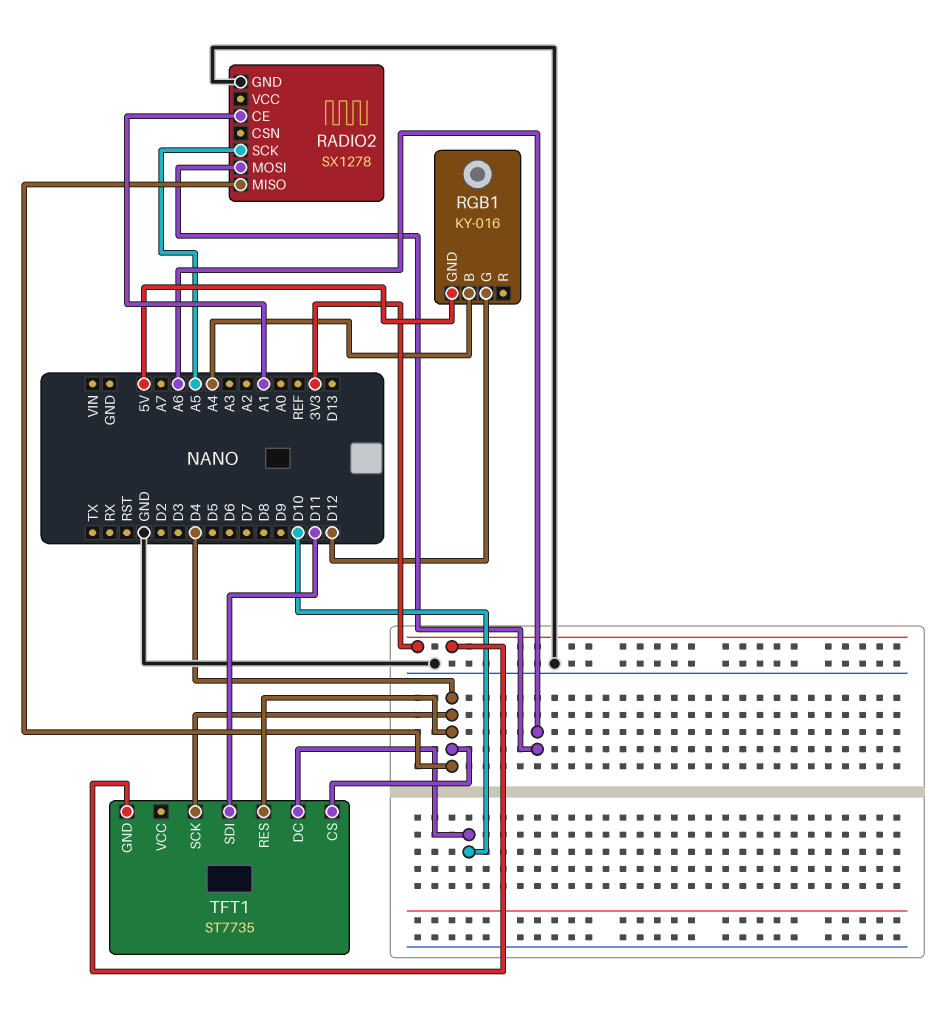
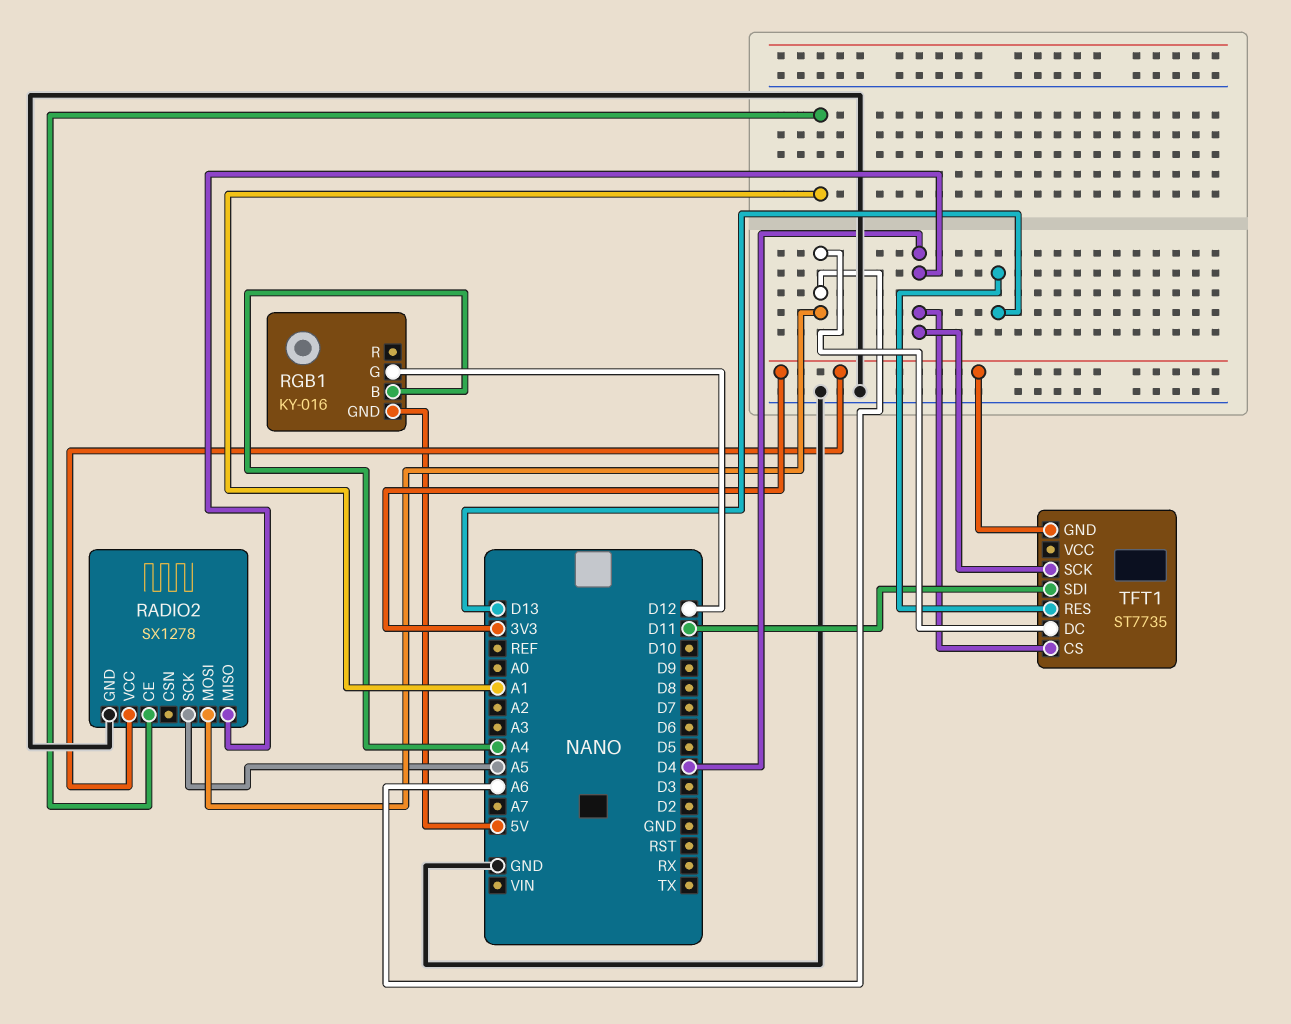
RADIO2 pin VCC: none -> 3V3
TFT1 pin DC: D10 -> A6
TFT1 pin RES: D4 -> D13

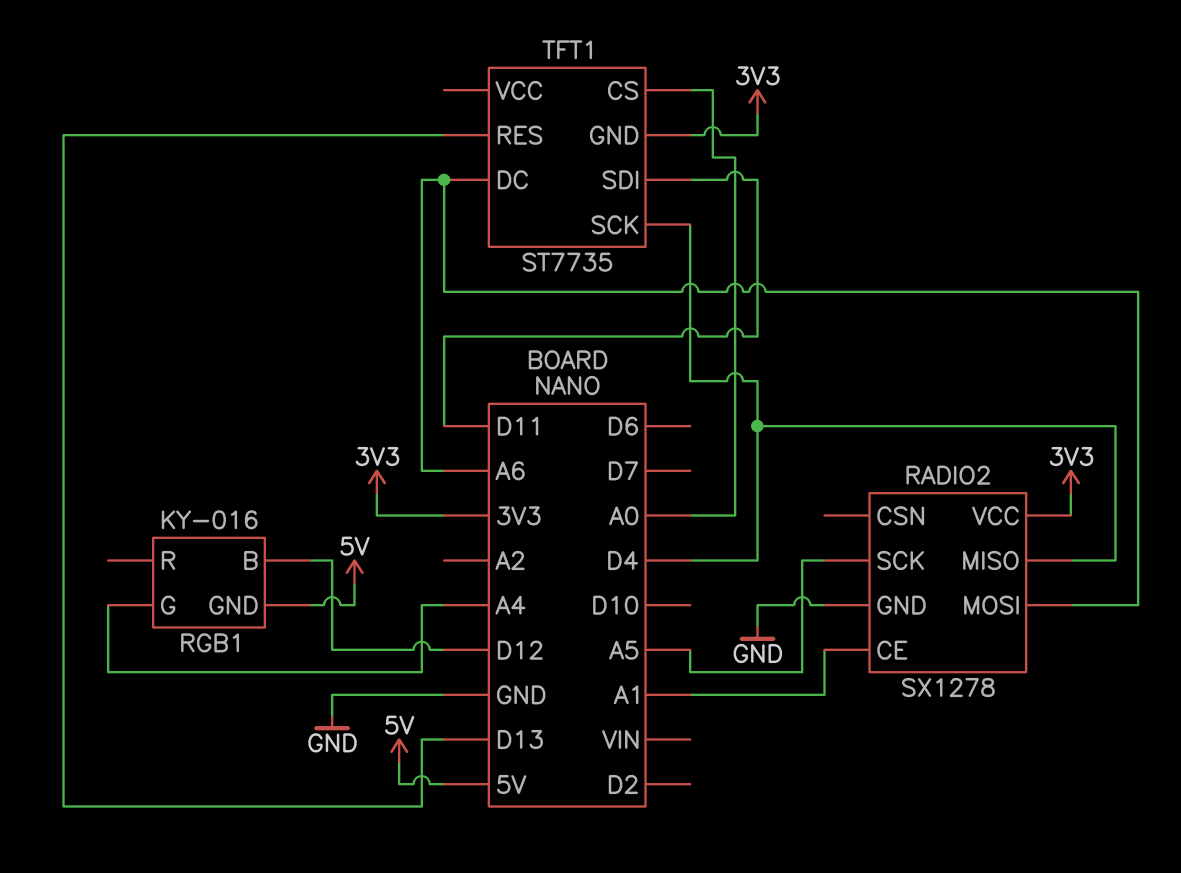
RGB1 pin B: A4 -> D12
RGB1 pin G: D12 -> A4
TFT1 pin CS: D4 -> A0

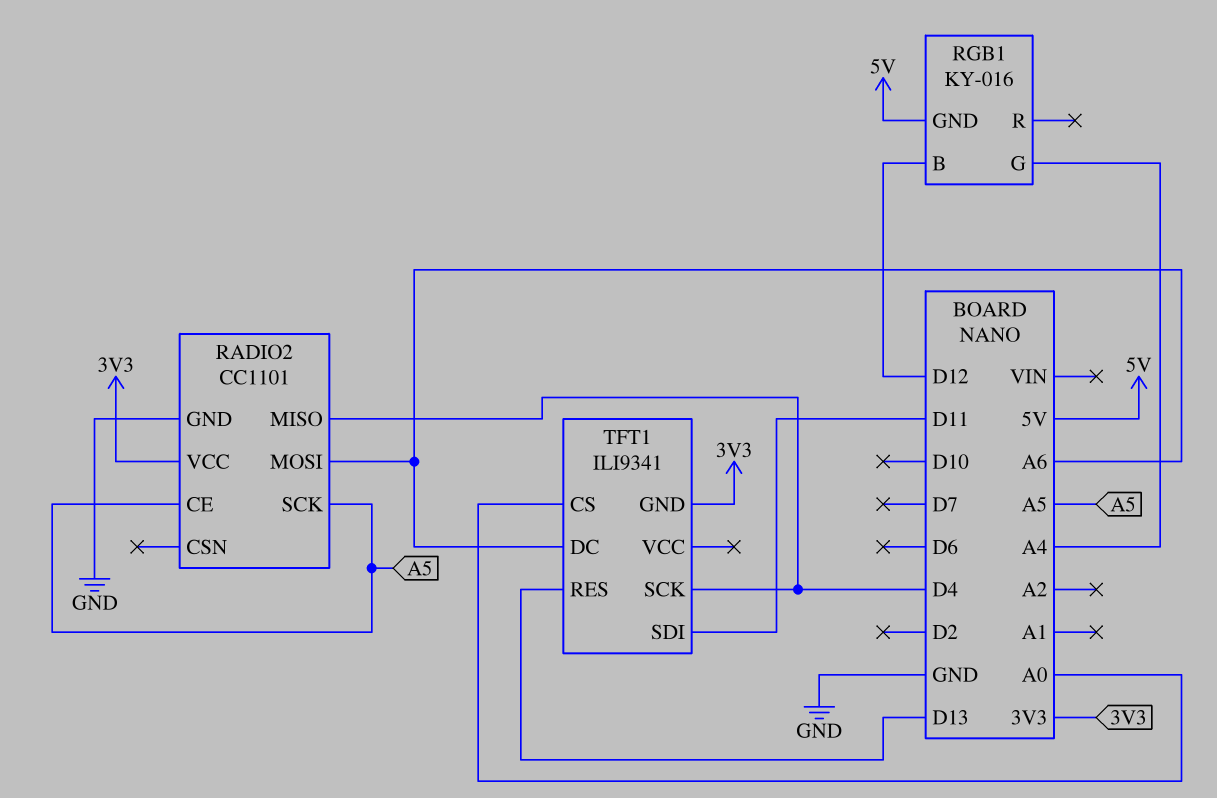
RADIO2: SX1278 -> CC1101
RADIO2 pin CE: A1 -> A5
TFT1: ST7735 -> ILI9341

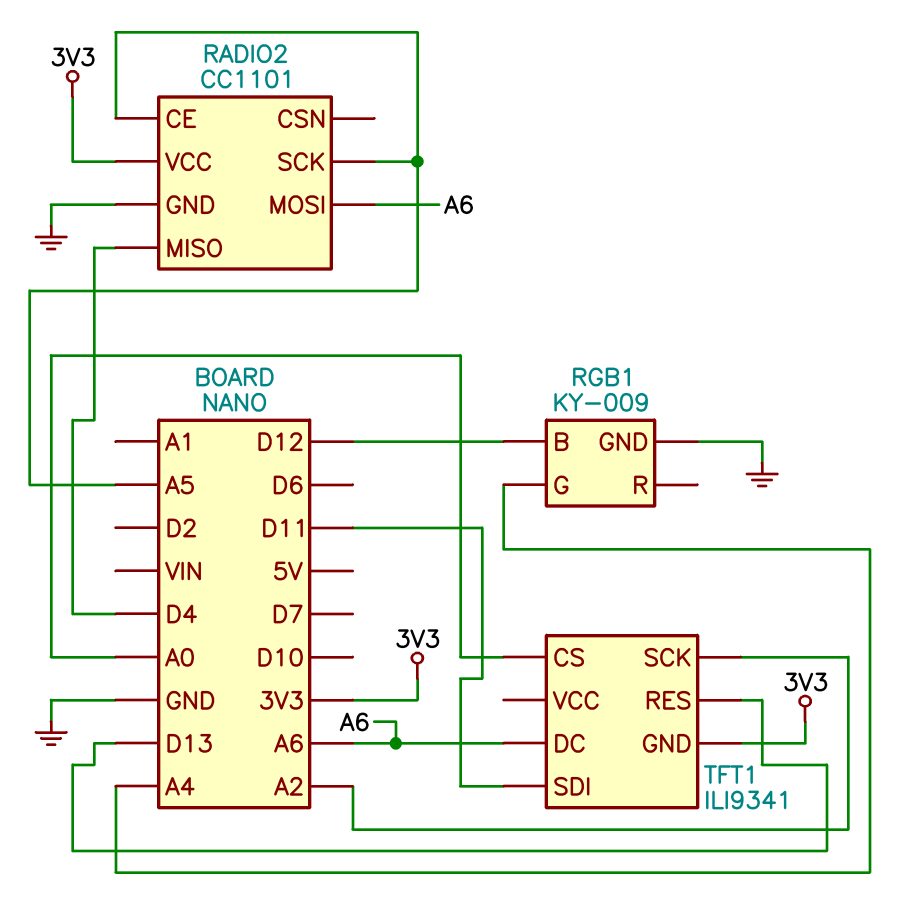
RGB1: KY-016 -> KY-009
RGB1 pin GND: 5V -> GND
TFT1 pin SCK: D4 -> A2

